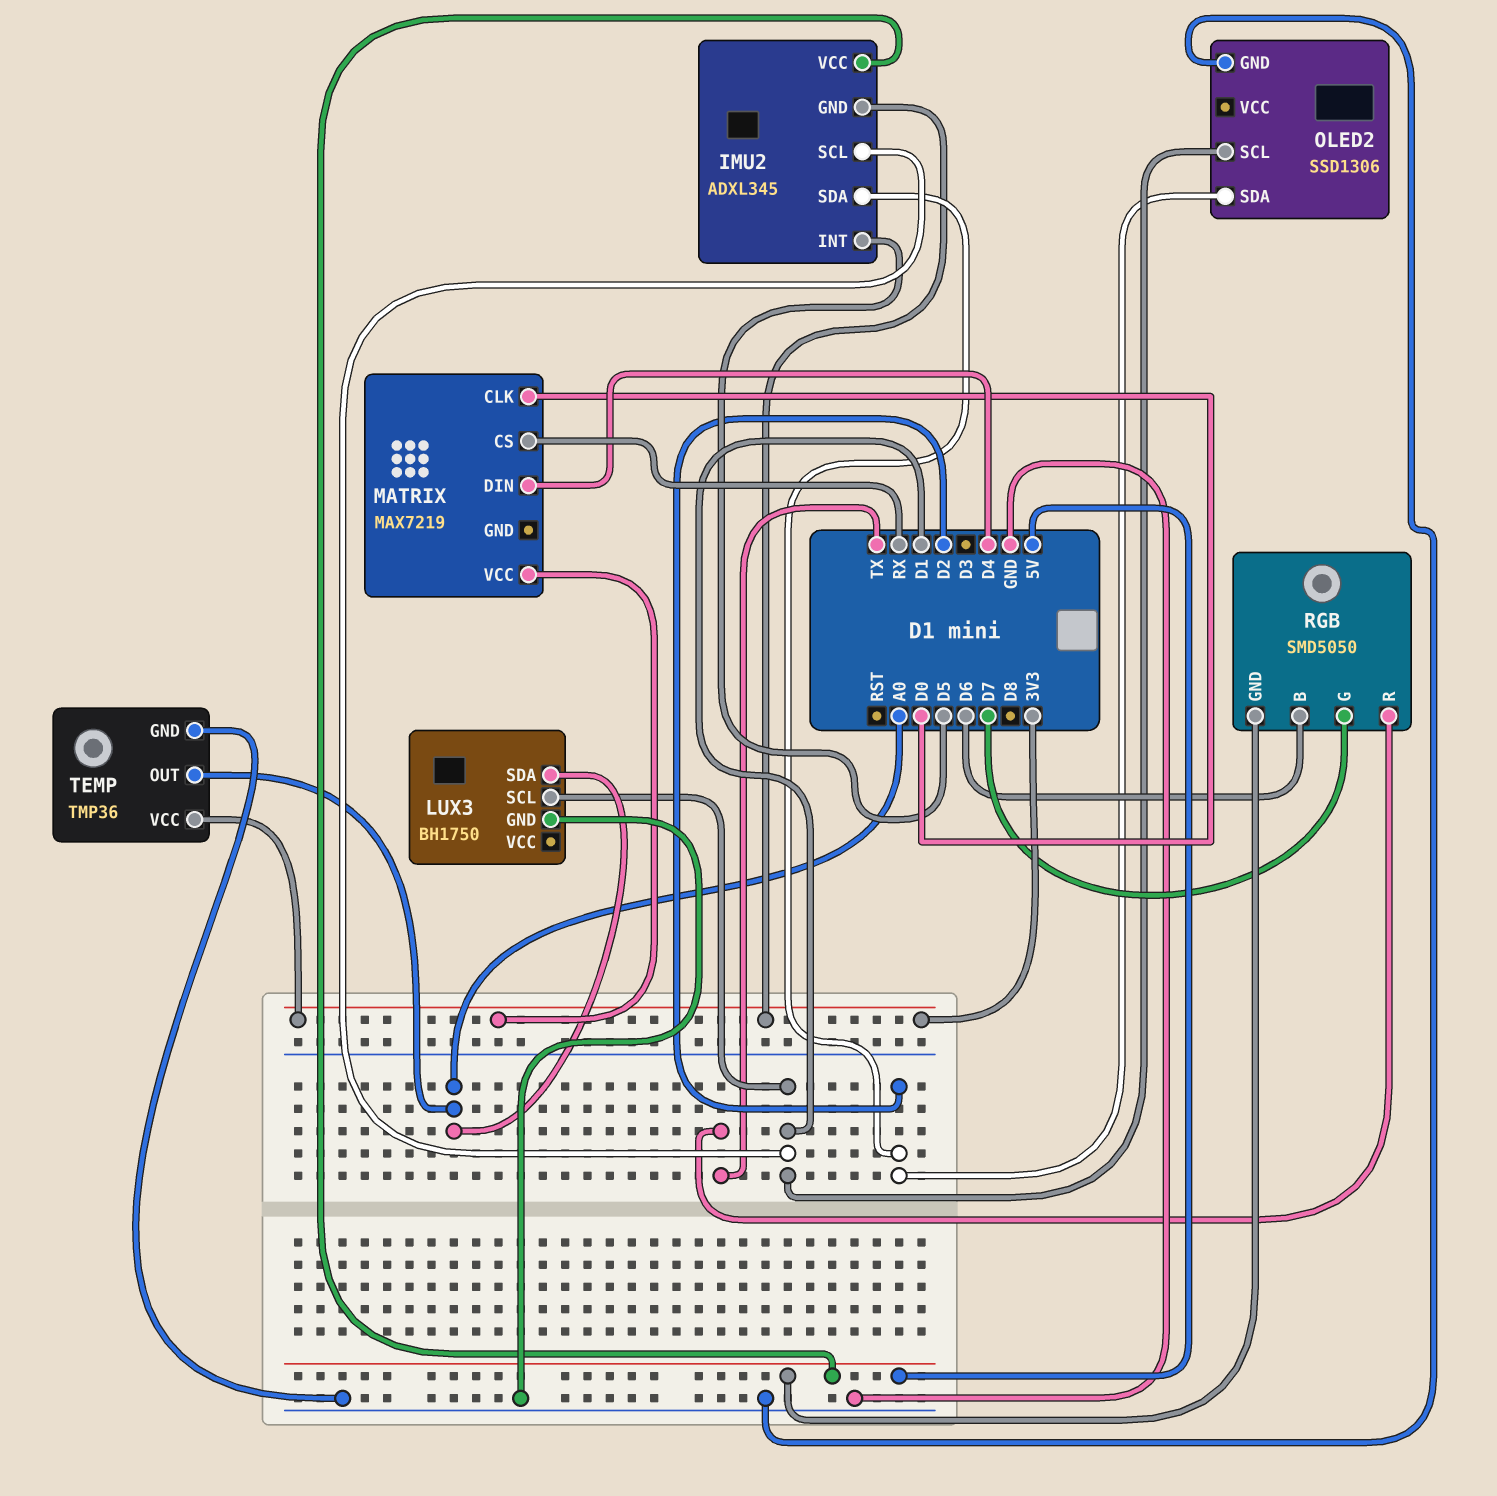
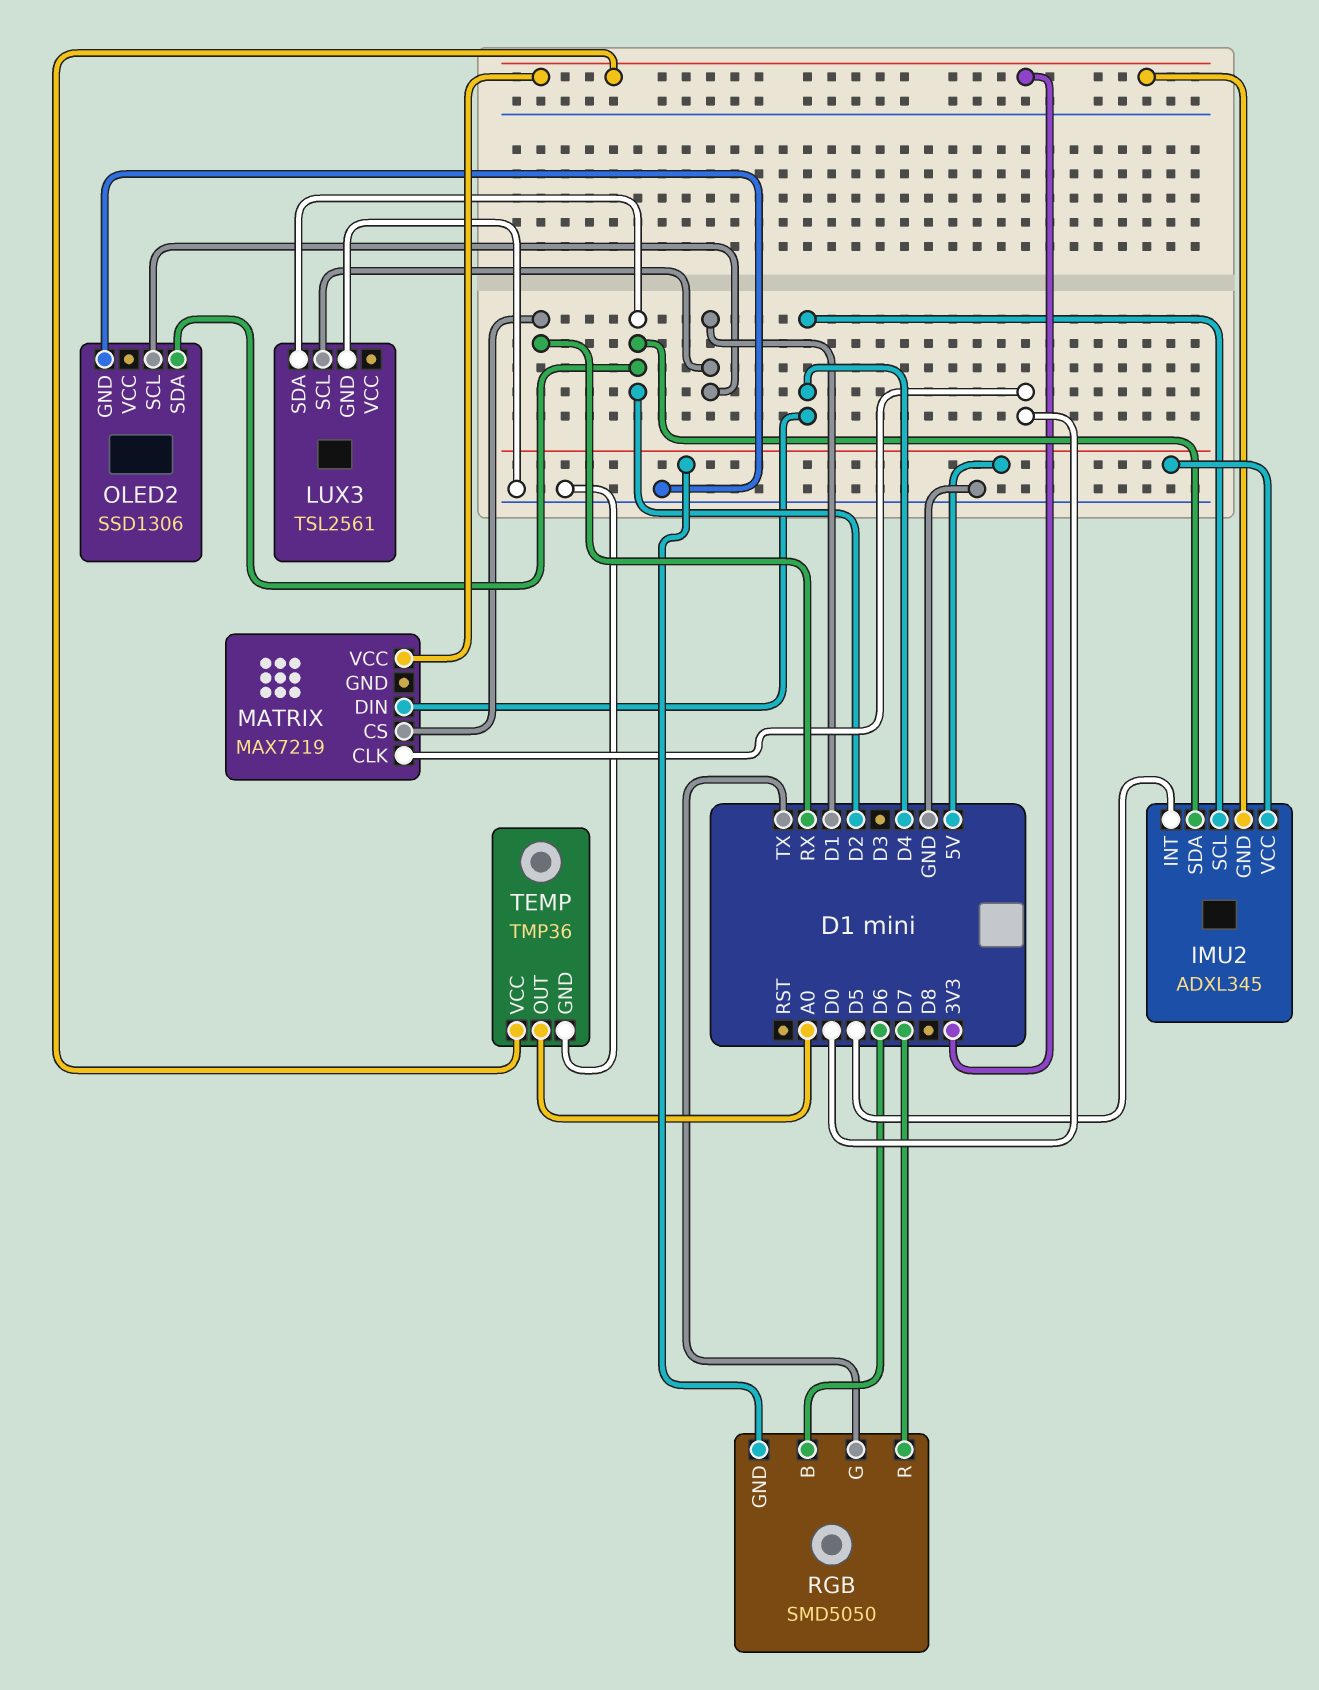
IMU2 pin SCL: D1 -> D4
LUX3: BH1750 -> TSL2561
LUX3 pin SDA: A0 -> D2
RGB pin G: D7 -> TX
RGB pin R: TX -> D7

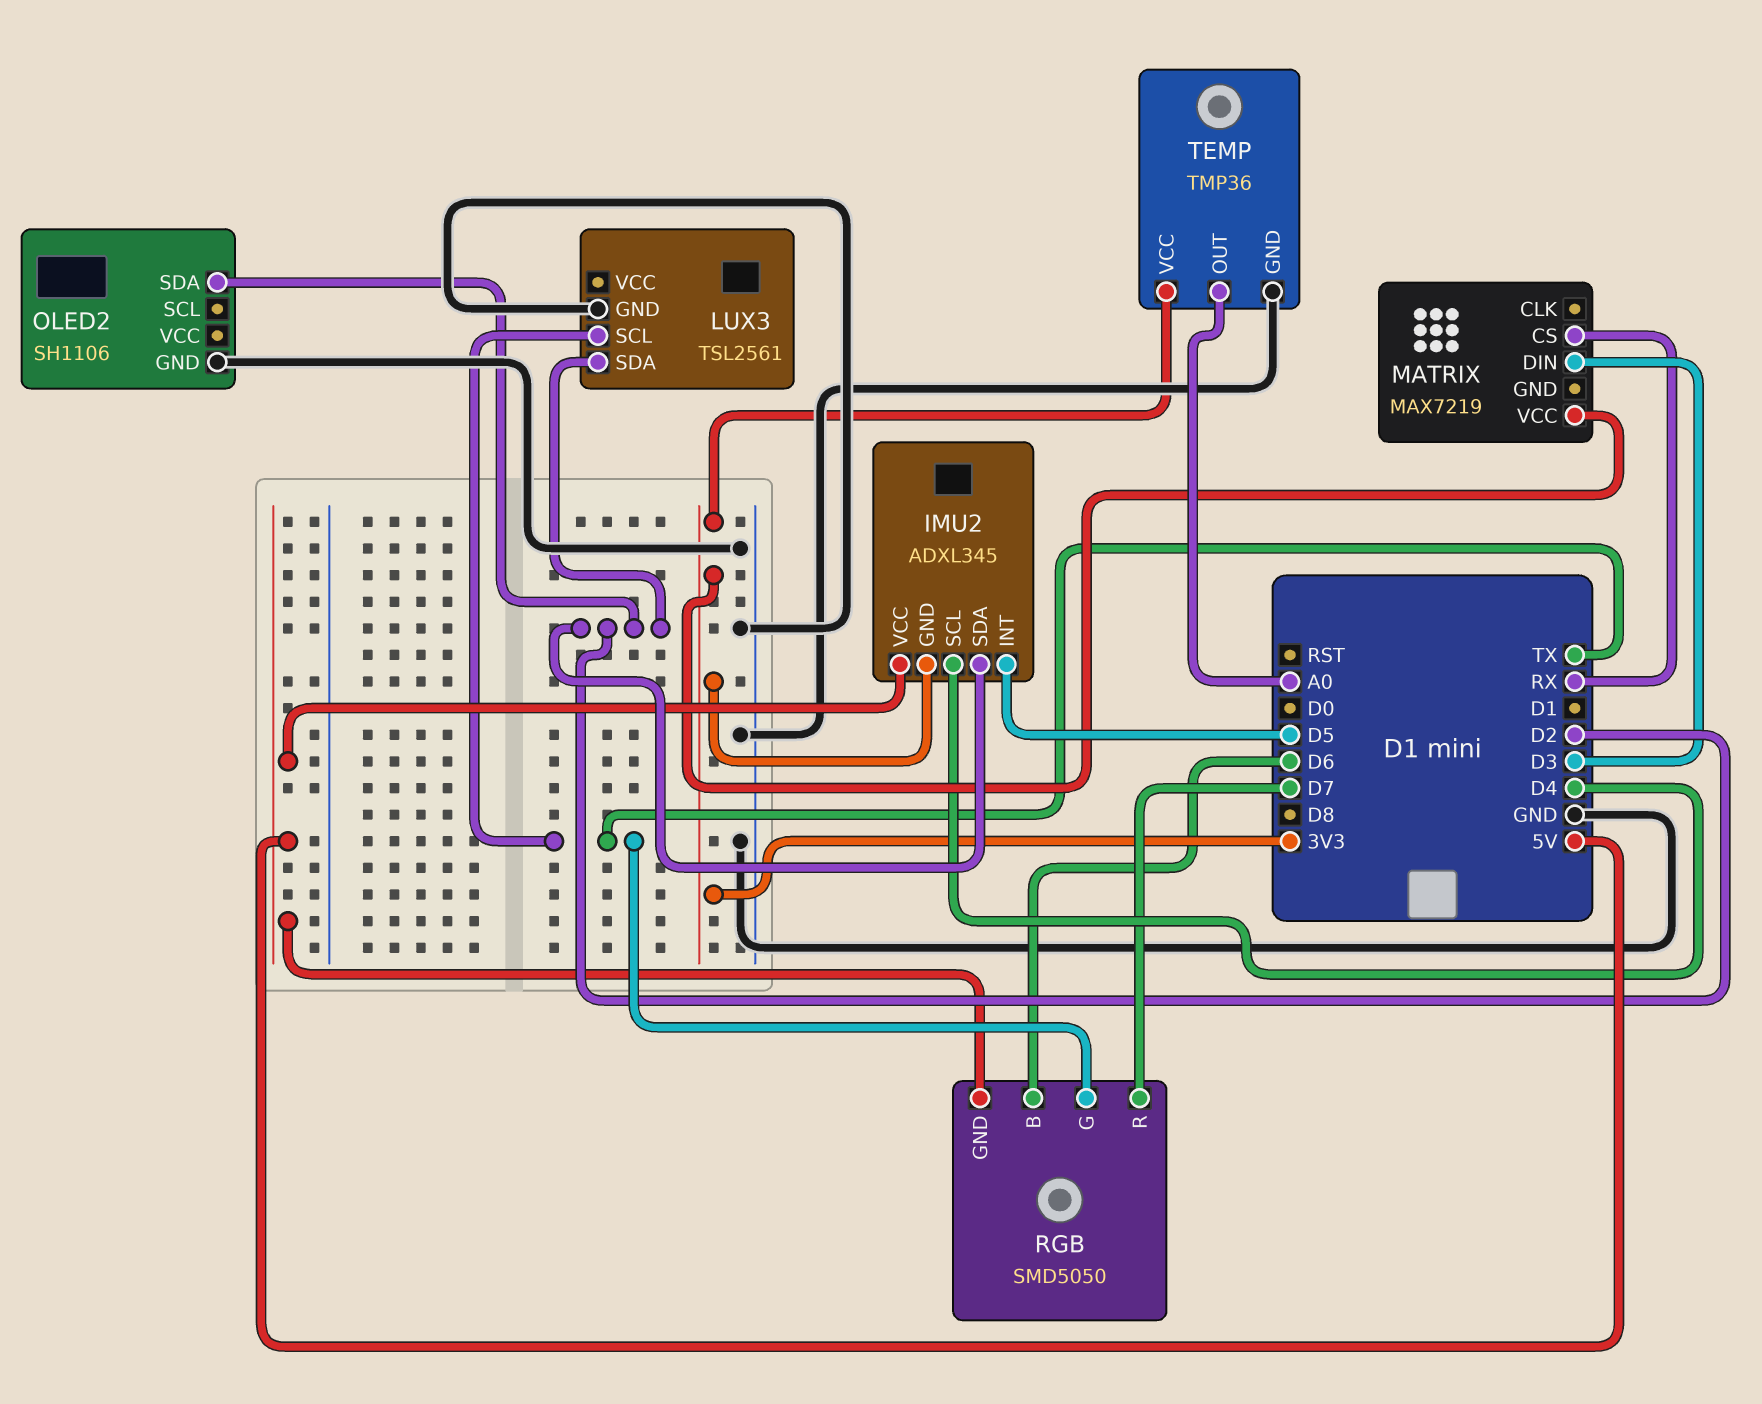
LUX3 pin SCL: D1 -> TX
MATRIX pin CLK: D0 -> none
MATRIX pin DIN: D4 -> D3
OLED2: SSD1306 -> SH1106
OLED2 pin SCL: D1 -> none

